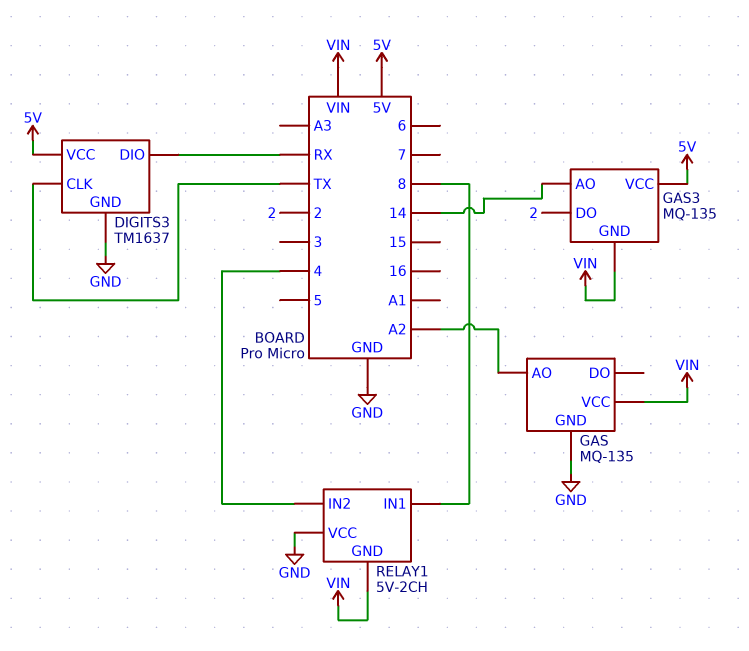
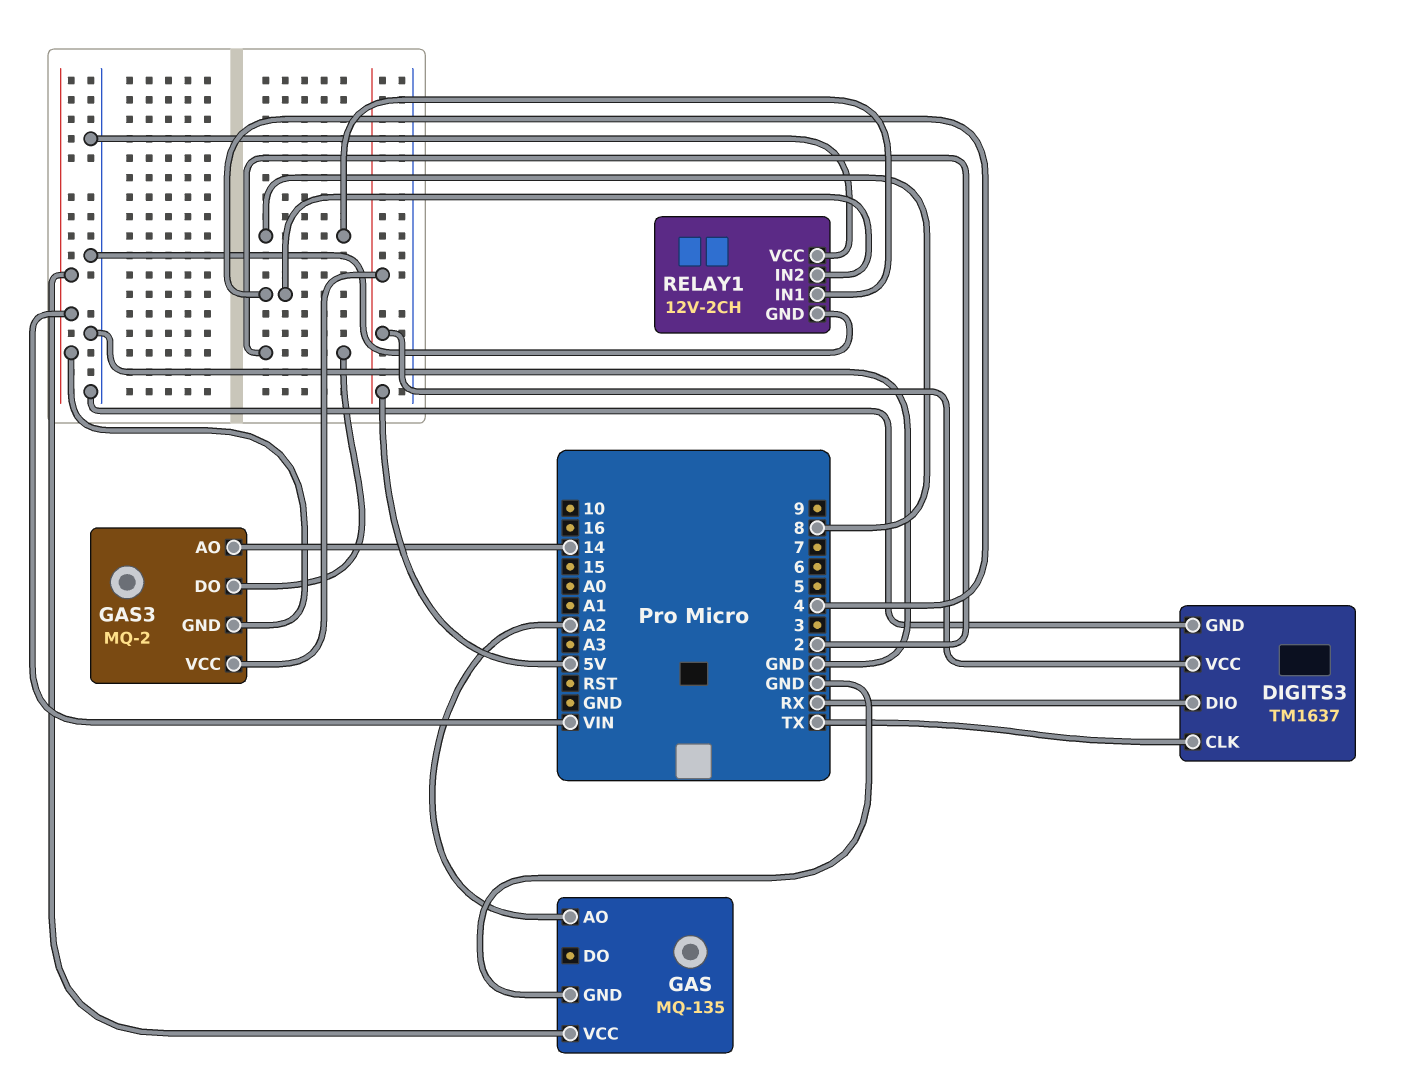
GAS3: MQ-135 -> MQ-2
RELAY1: 5V-2CH -> 12V-2CH
RELAY1 pin GND: VIN -> GND

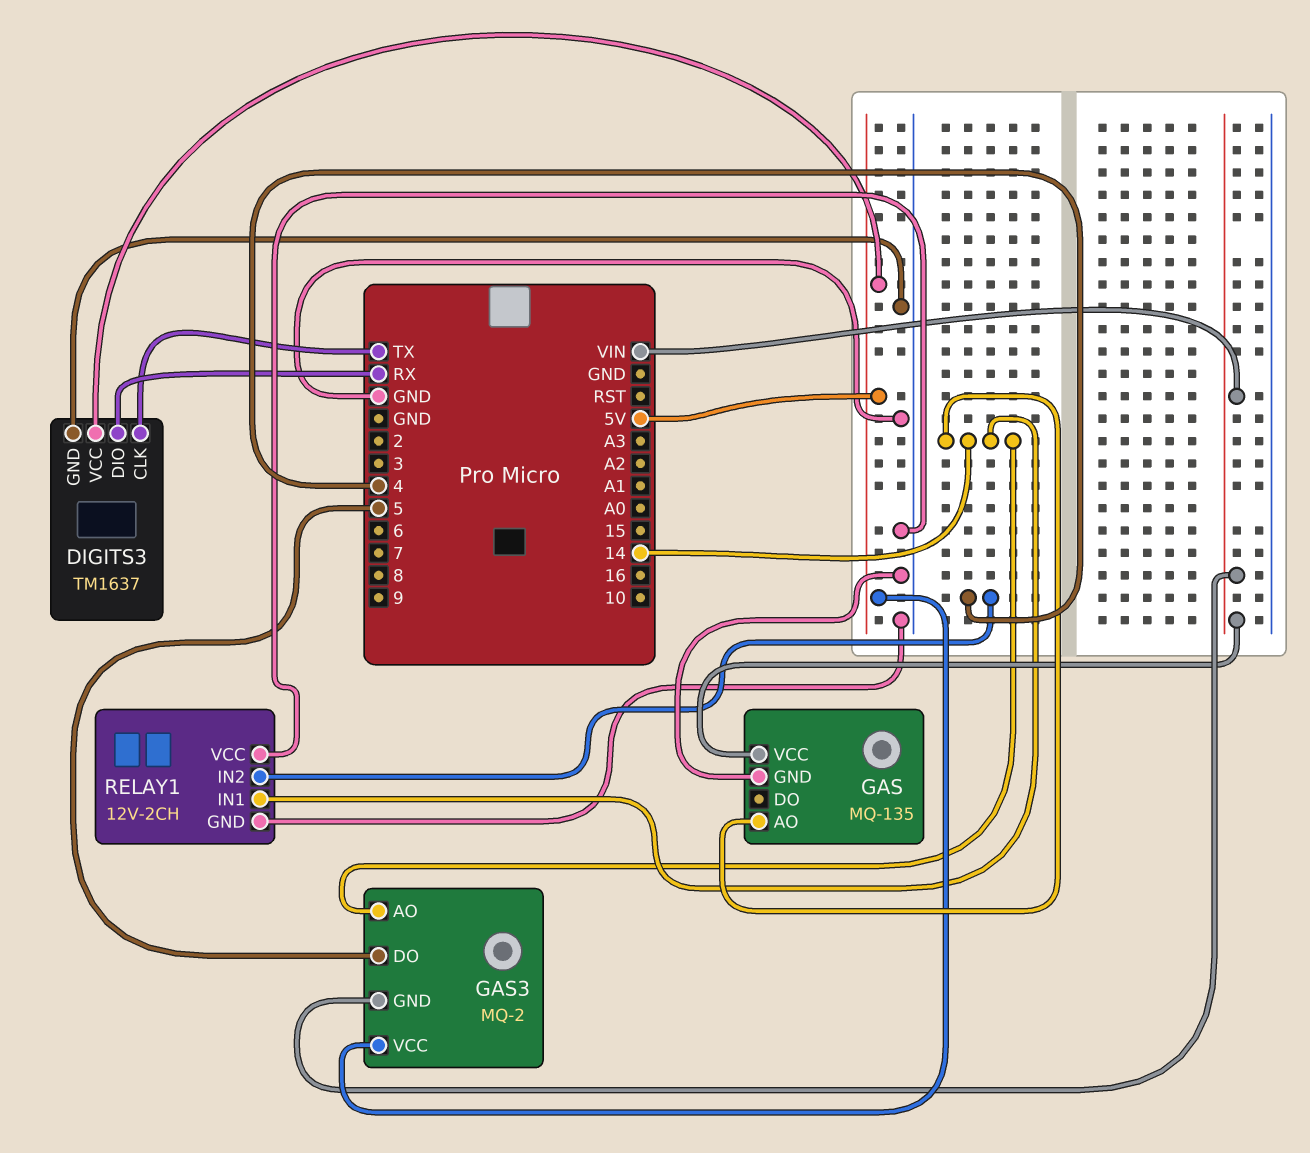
GAS pin AO: A2 -> 14
GAS3 pin DO: 2 -> 5
RELAY1 pin IN1: 8 -> 14

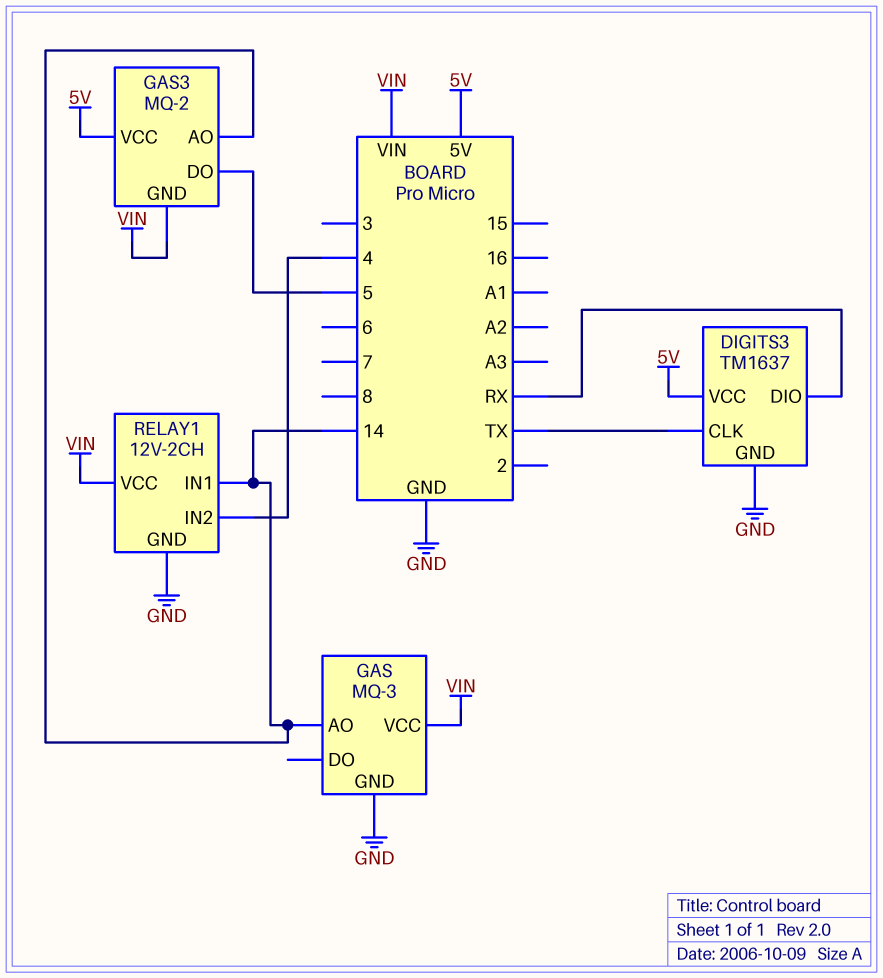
GAS: MQ-135 -> MQ-3
RELAY1 pin VCC: GND -> VIN

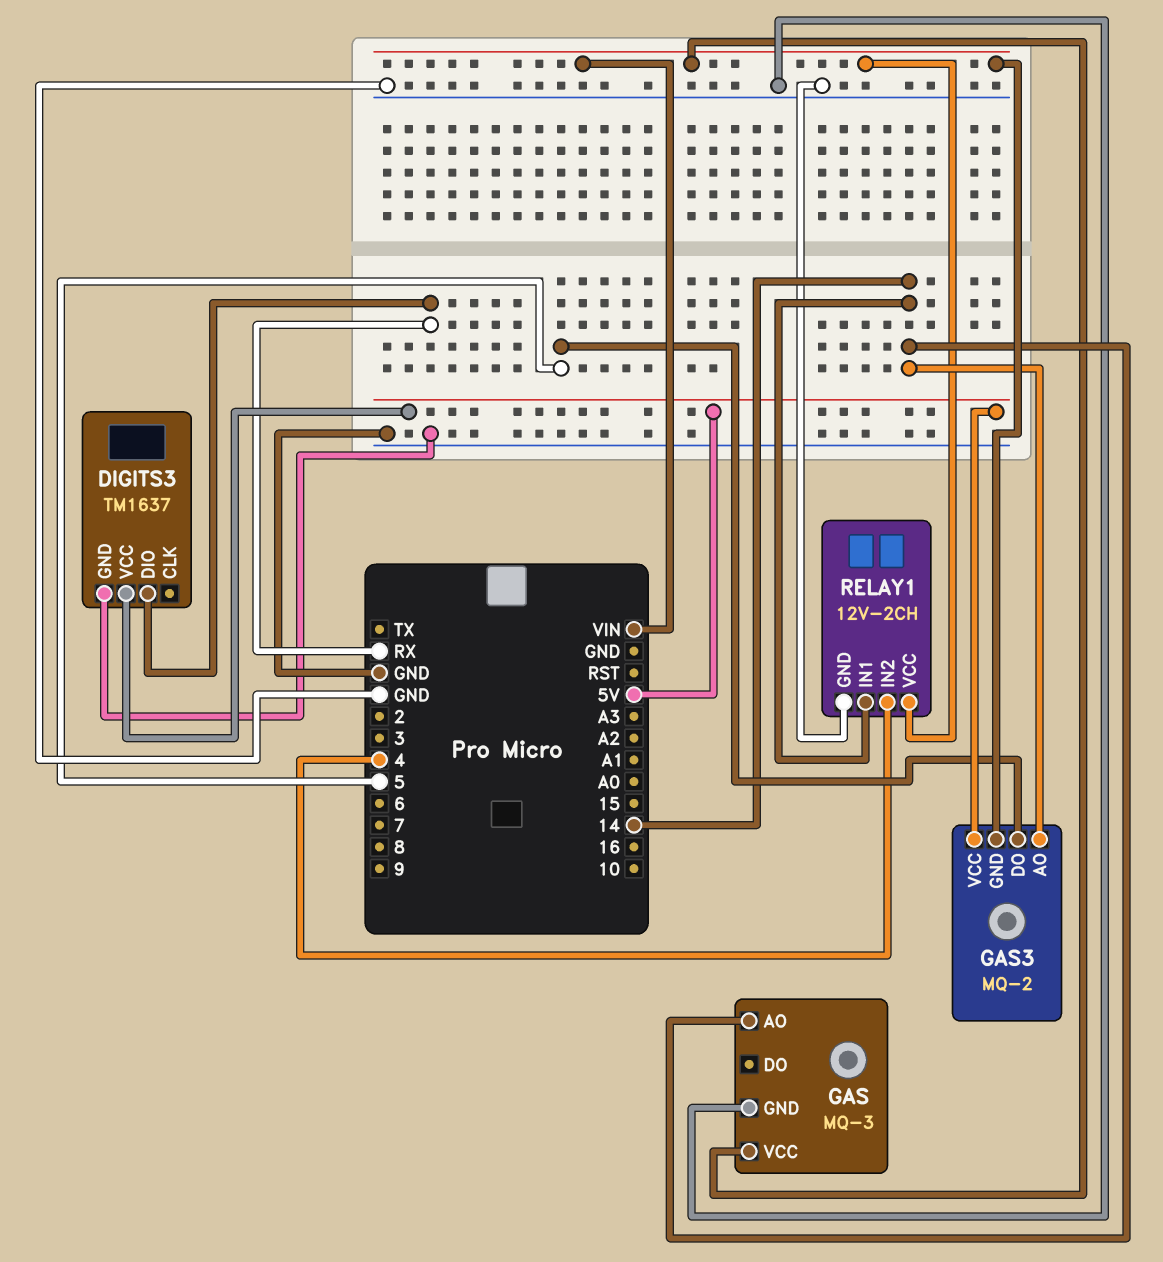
DIGITS3 pin CLK: TX -> none

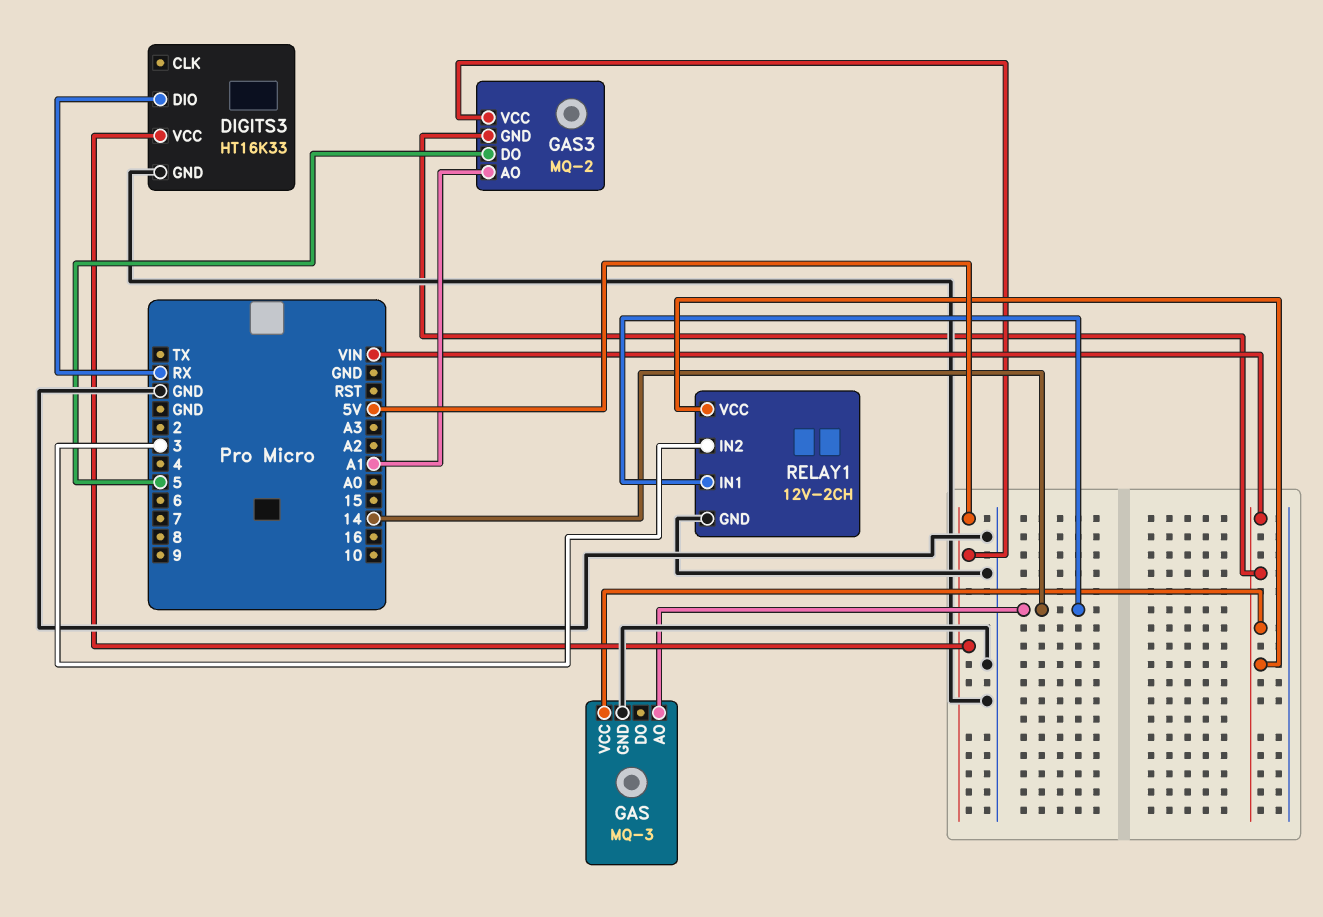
DIGITS3: TM1637 -> HT16K33
GAS3 pin AO: 14 -> A1
RELAY1 pin IN2: 4 -> 3

